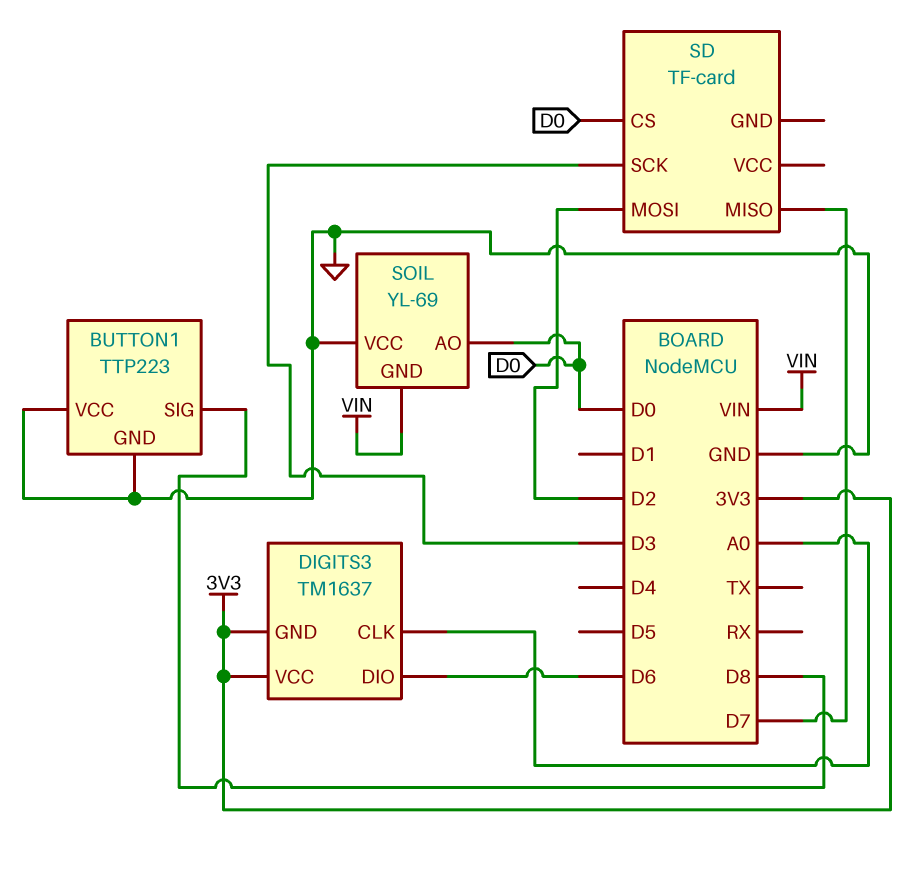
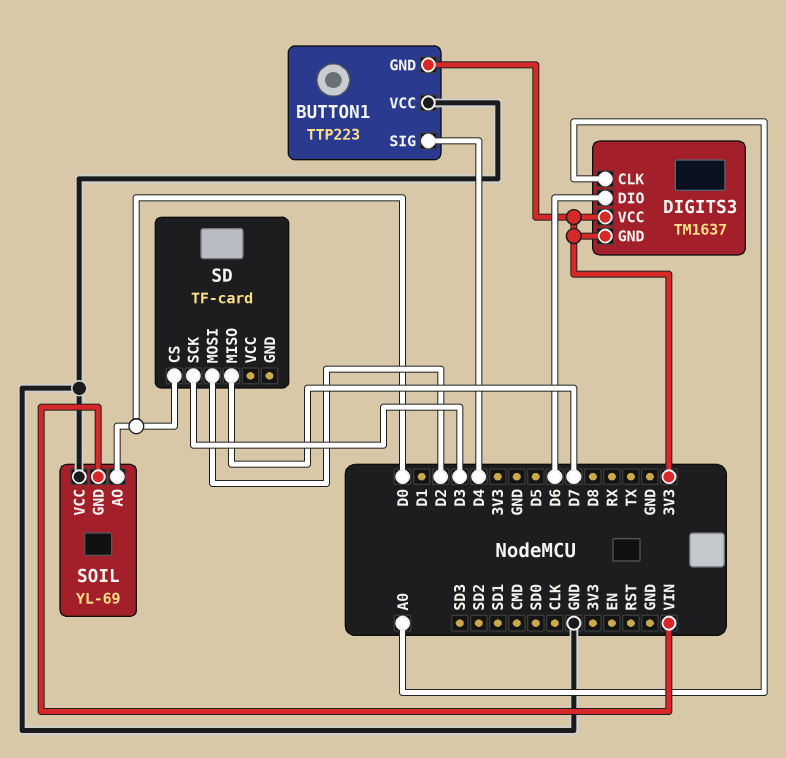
BUTTON1 pin GND: GND -> 3V3
BUTTON1 pin SIG: D8 -> D4

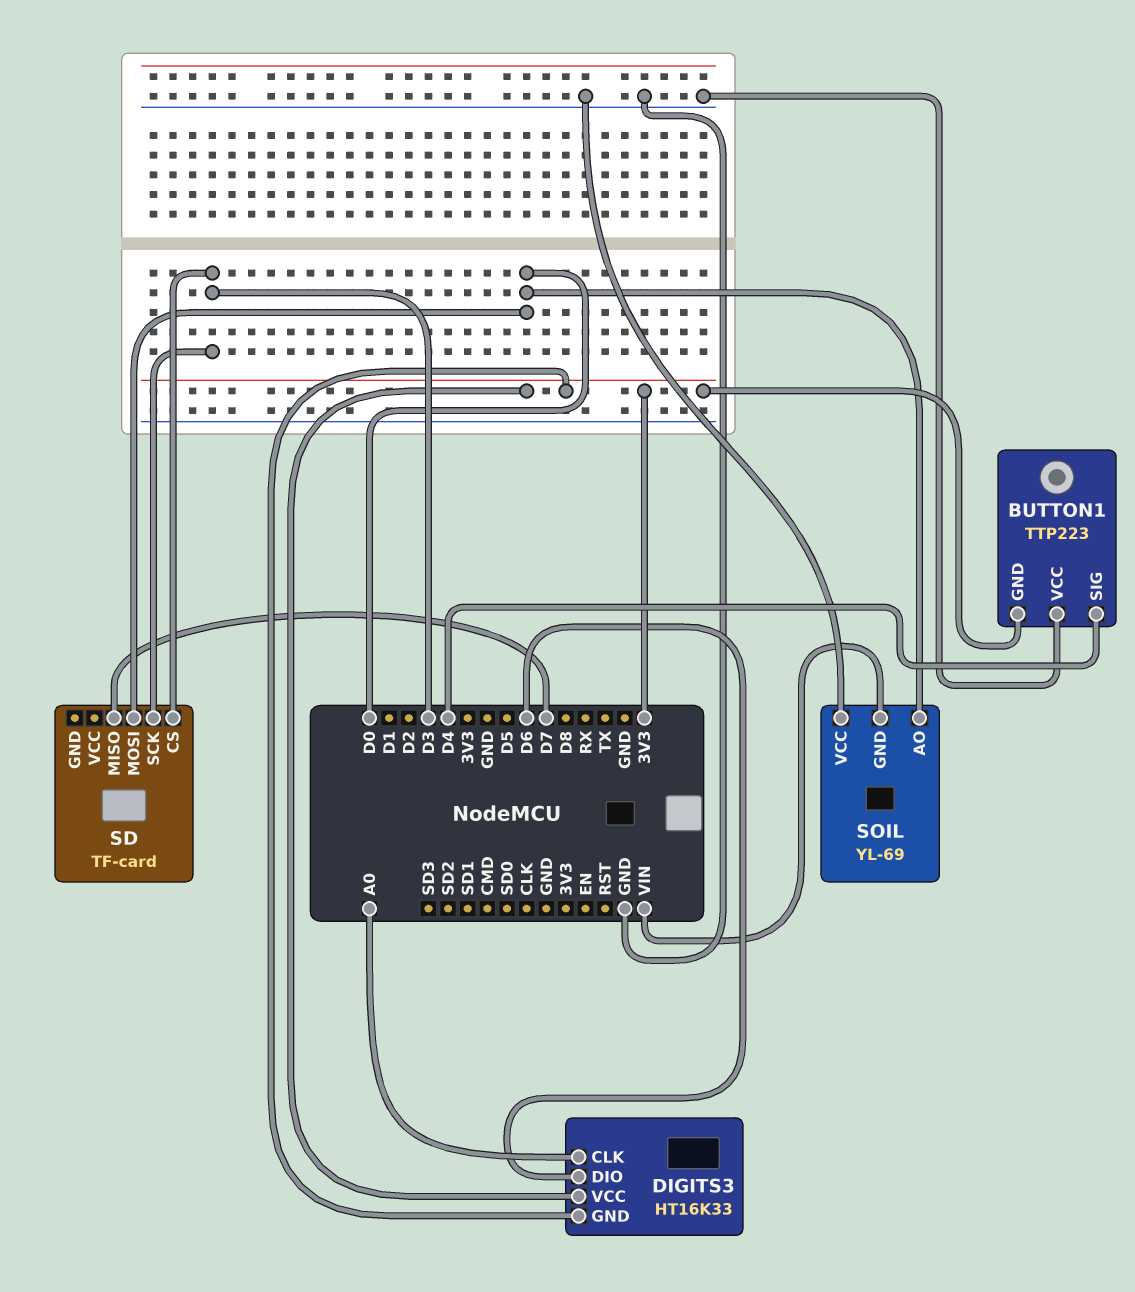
DIGITS3: TM1637 -> HT16K33
SD pin CS: D0 -> D3
SD pin MOSI: D2 -> D0

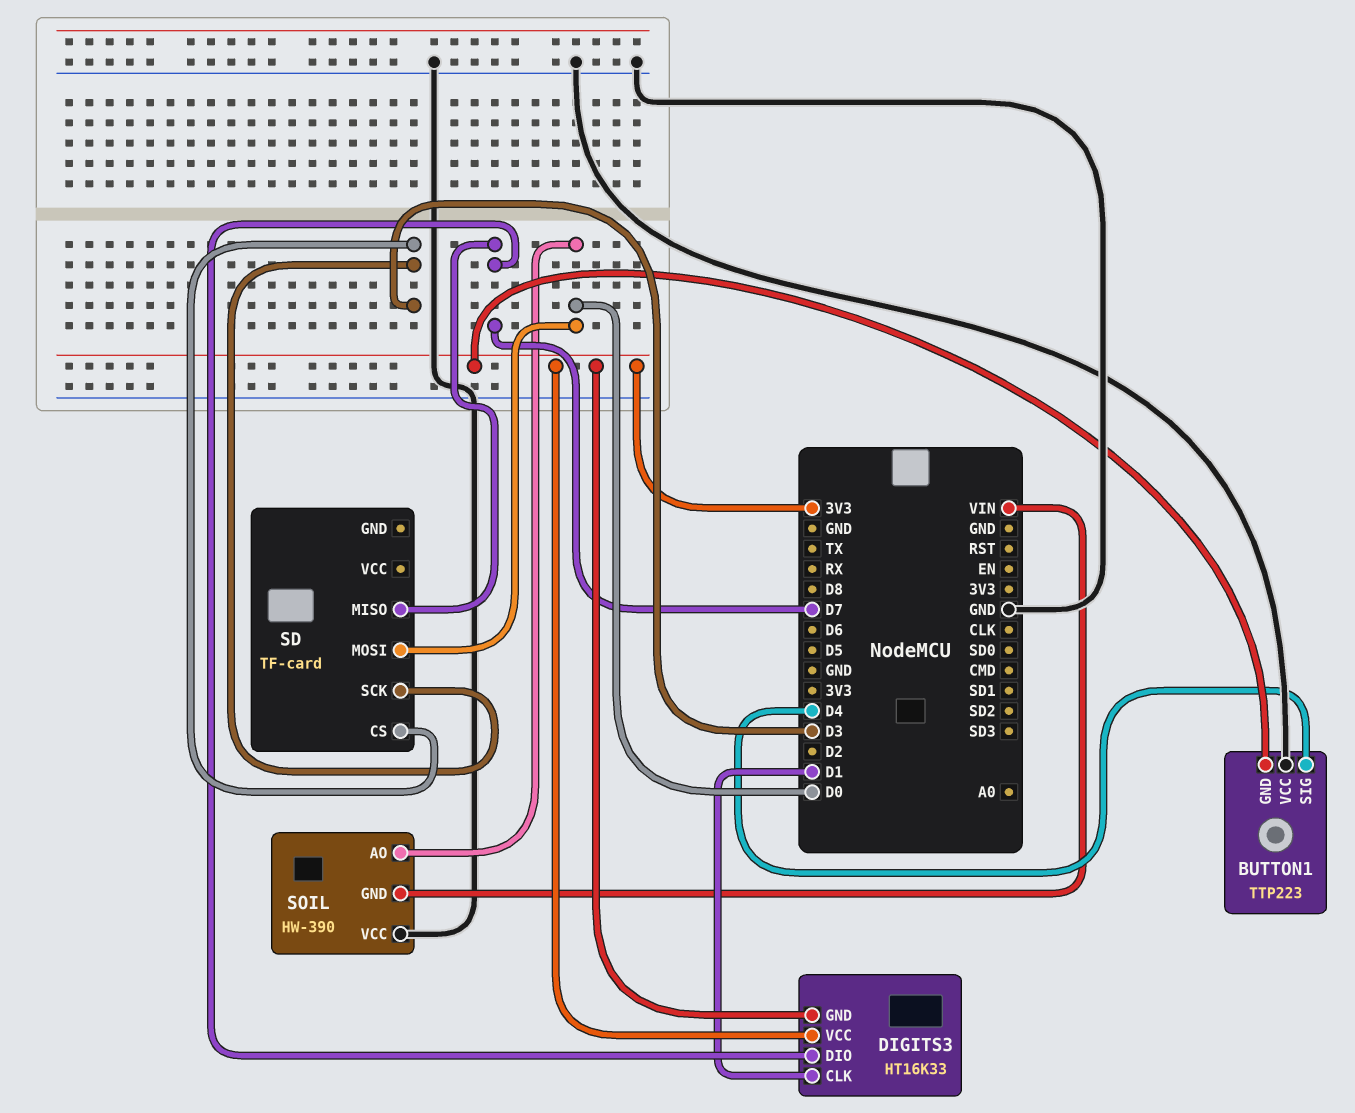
DIGITS3 pin CLK: A0 -> D1
DIGITS3 pin DIO: D6 -> D7
SOIL: YL-69 -> HW-390

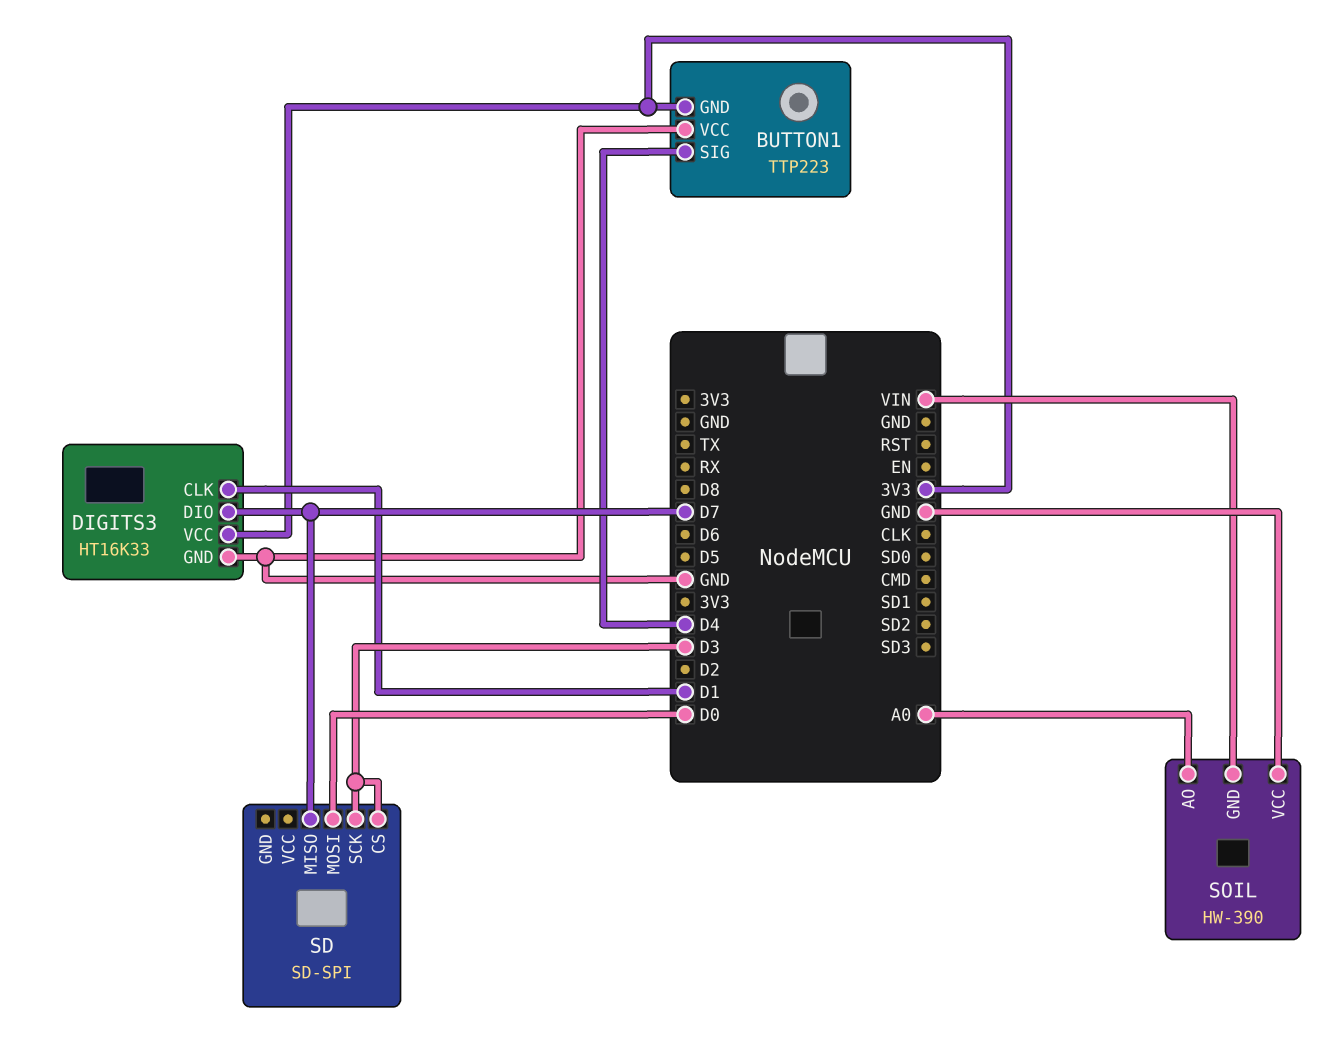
DIGITS3 pin GND: 3V3 -> GND
SD: TF-card -> SD-SPI
SOIL pin AO: D0 -> A0

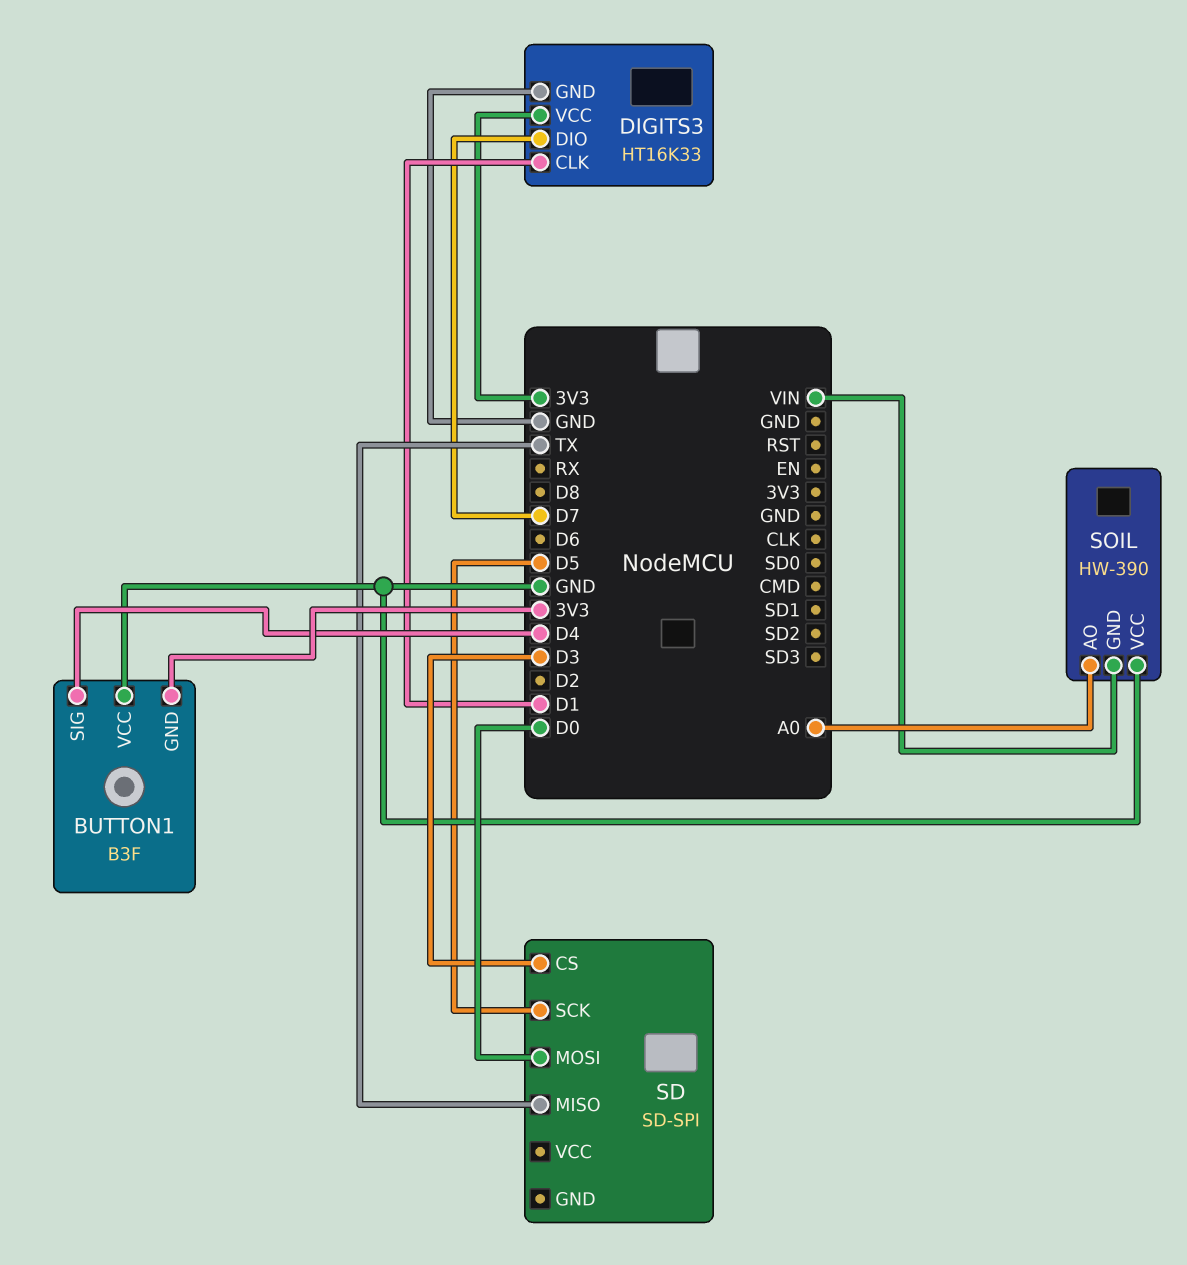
BUTTON1: TTP223 -> B3F
SD pin MISO: D7 -> TX
SD pin SCK: D3 -> D5

